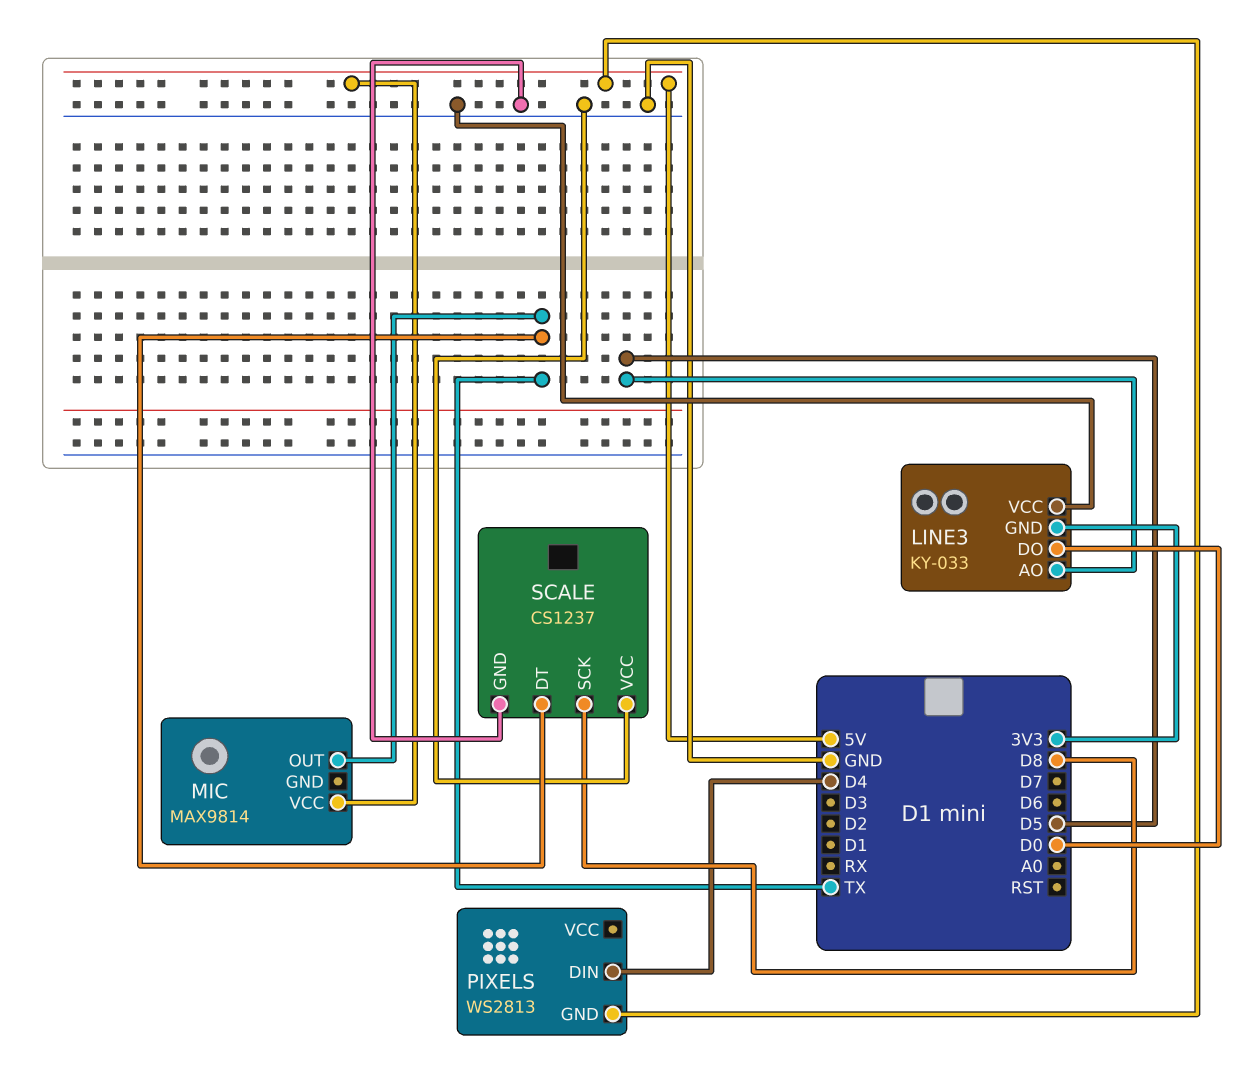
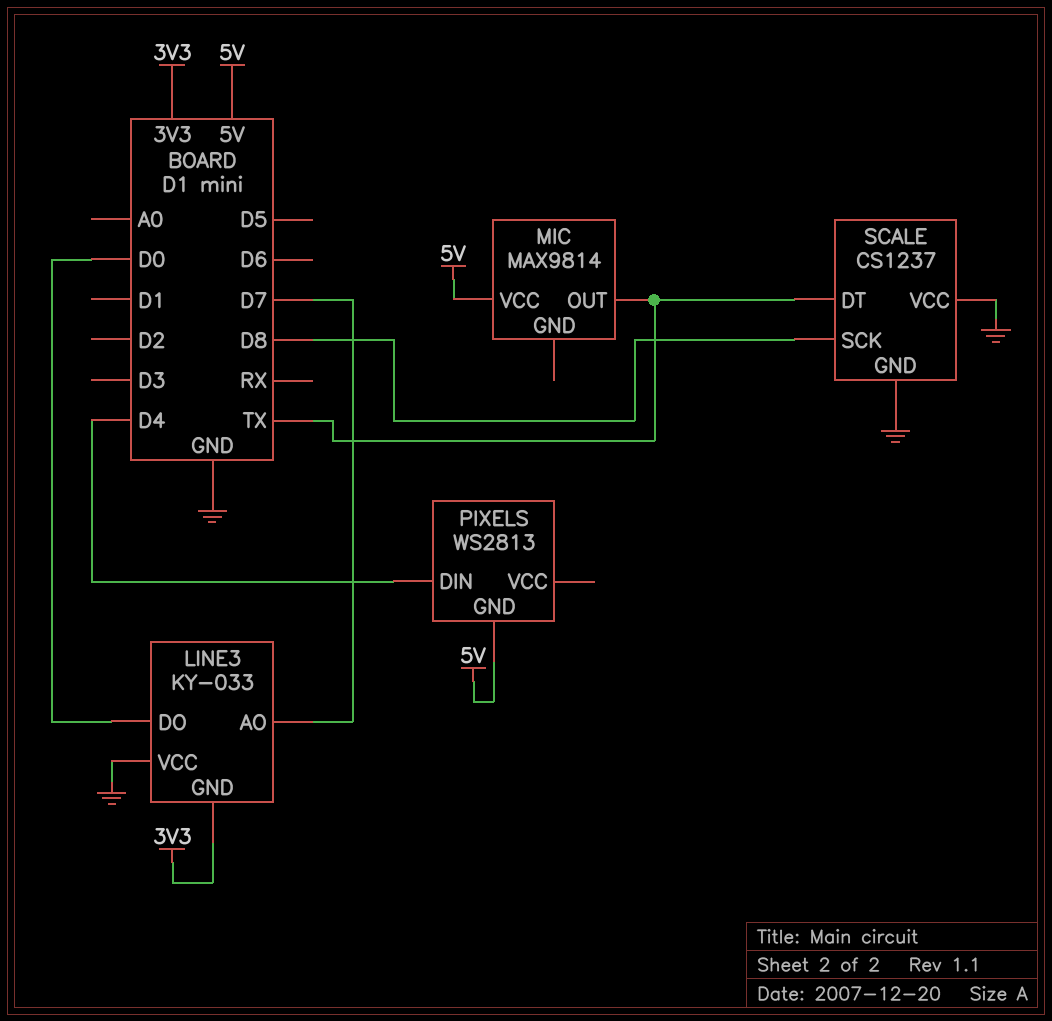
LINE3 pin AO: D5 -> D7

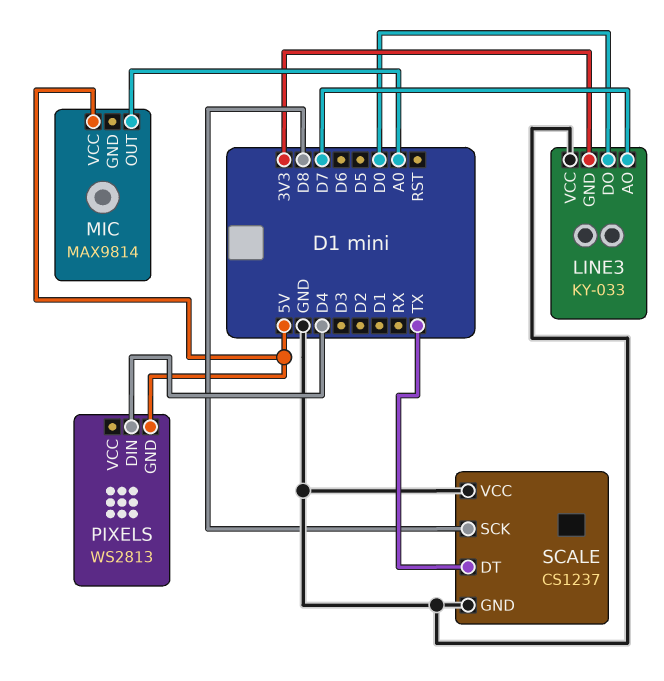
MIC pin OUT: TX -> A0

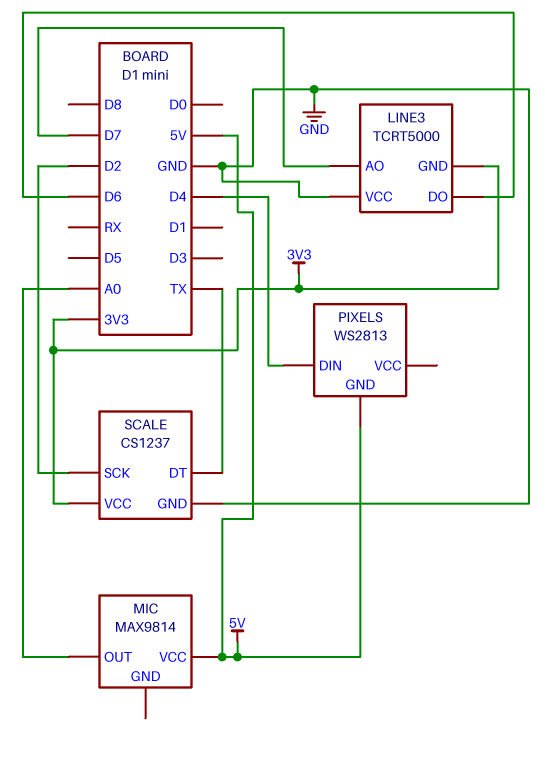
LINE3: KY-033 -> TCRT5000
LINE3 pin DO: D0 -> D6
SCALE pin SCK: D8 -> D2
SCALE pin VCC: GND -> 3V3

